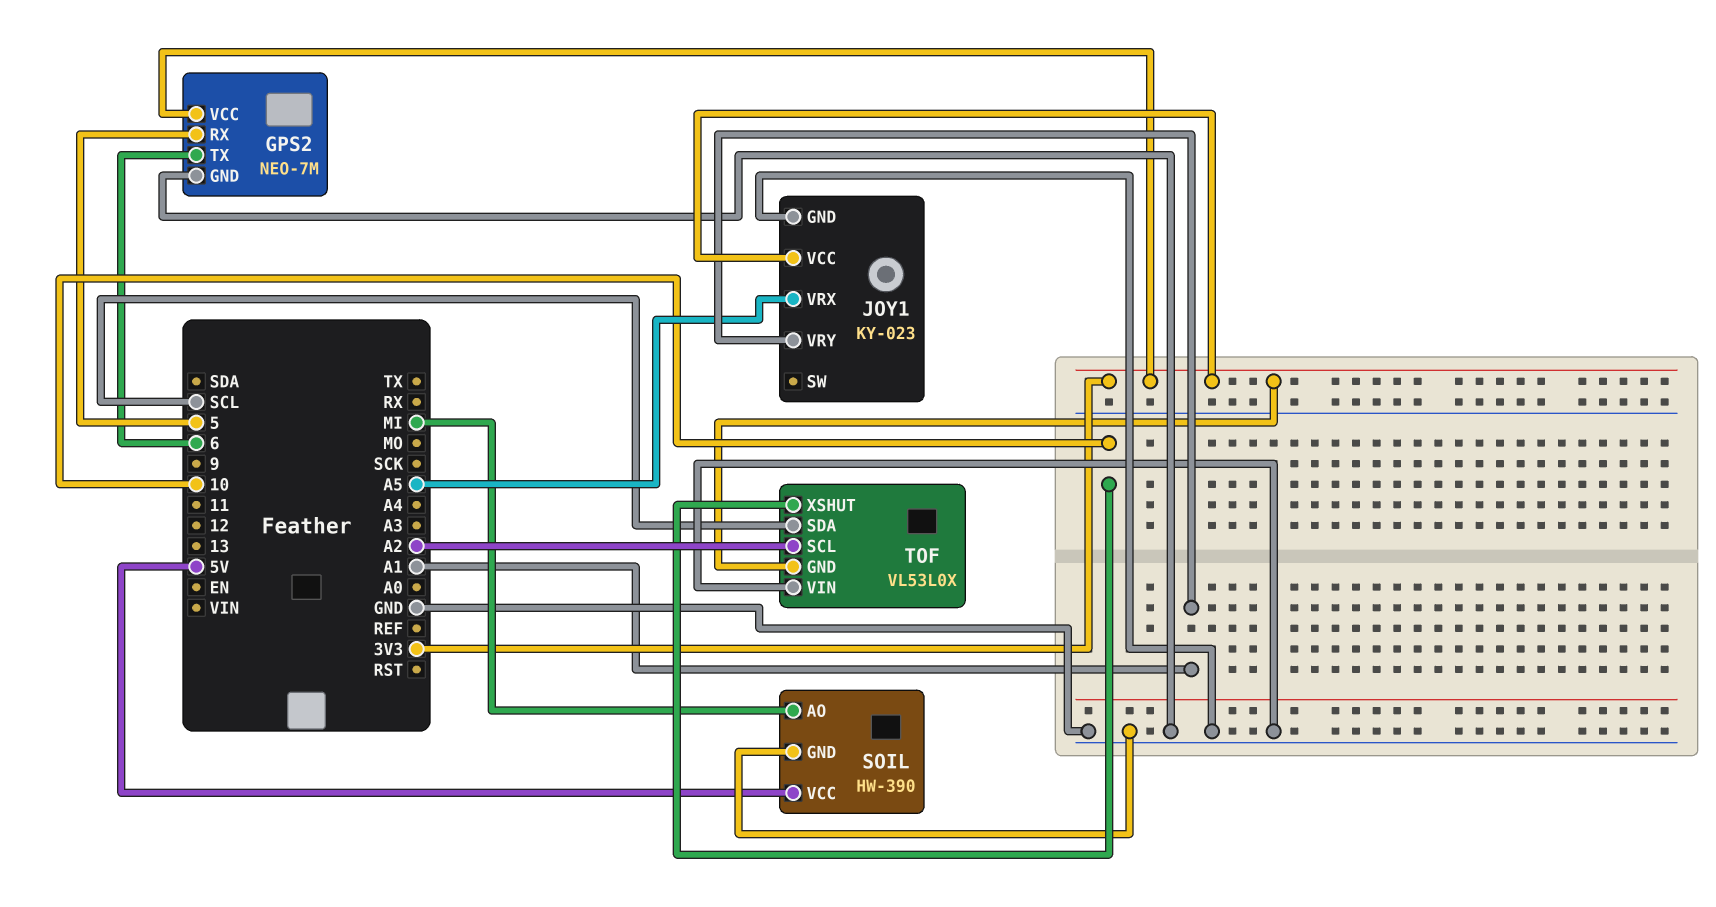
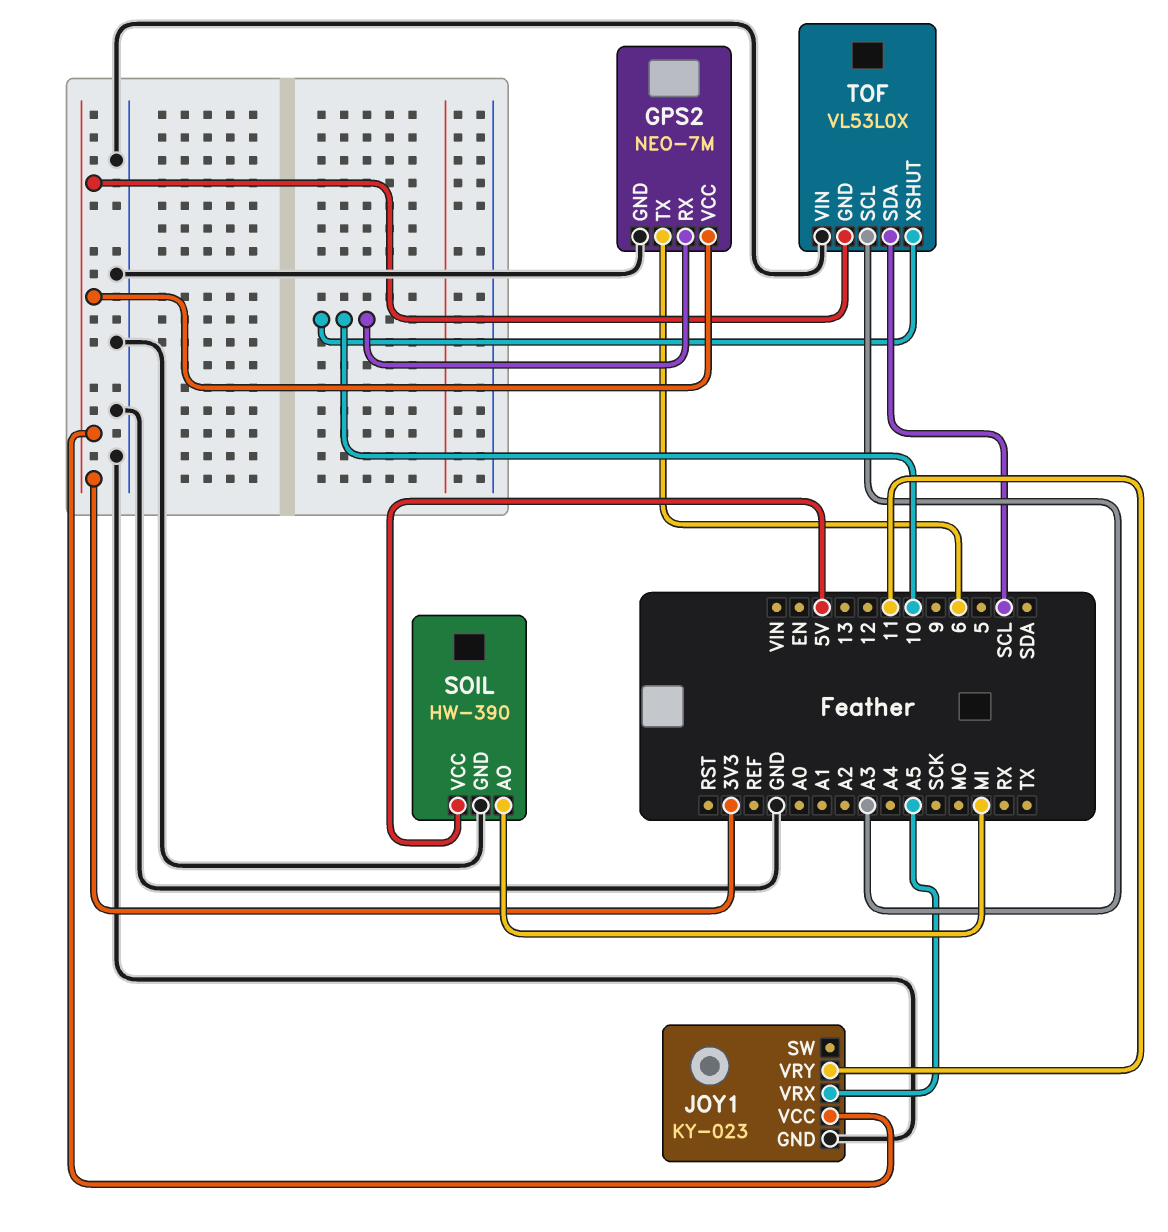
GPS2 pin RX: 5 -> 10
JOY1 pin VRY: A1 -> 11
TOF pin SCL: A2 -> A3

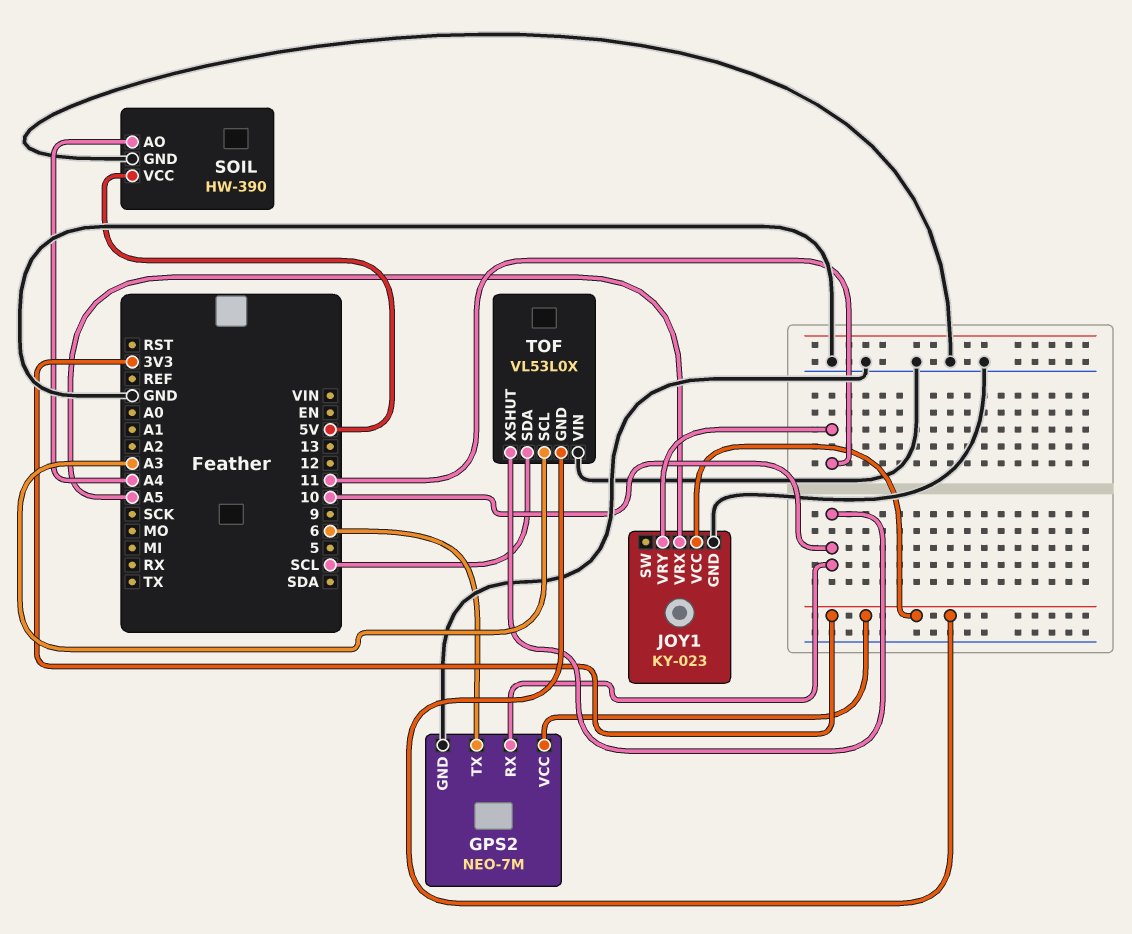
SOIL pin AO: MI -> A4

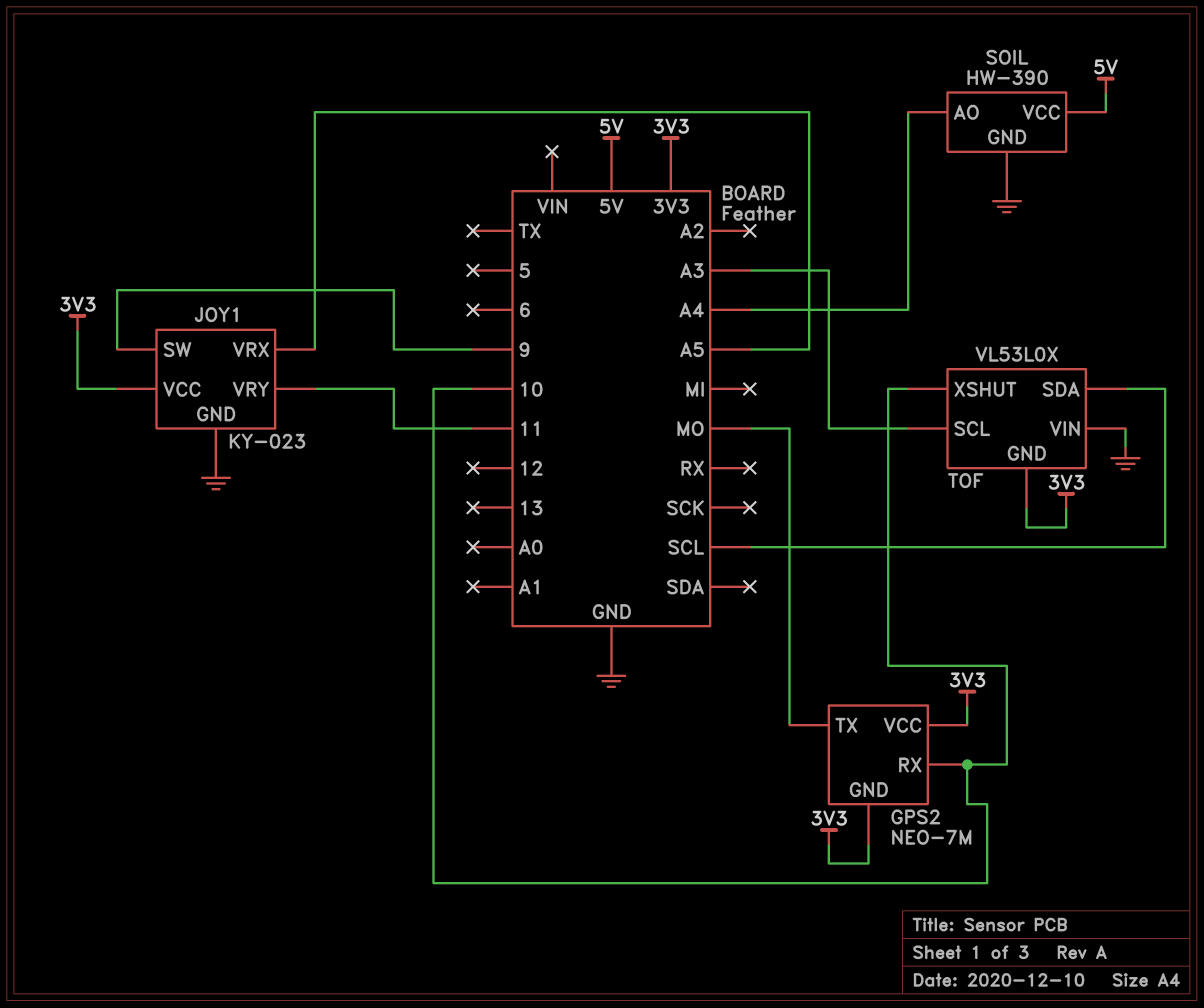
GPS2 pin GND: GND -> 3V3
GPS2 pin TX: 6 -> MO
JOY1 pin SW: none -> 9

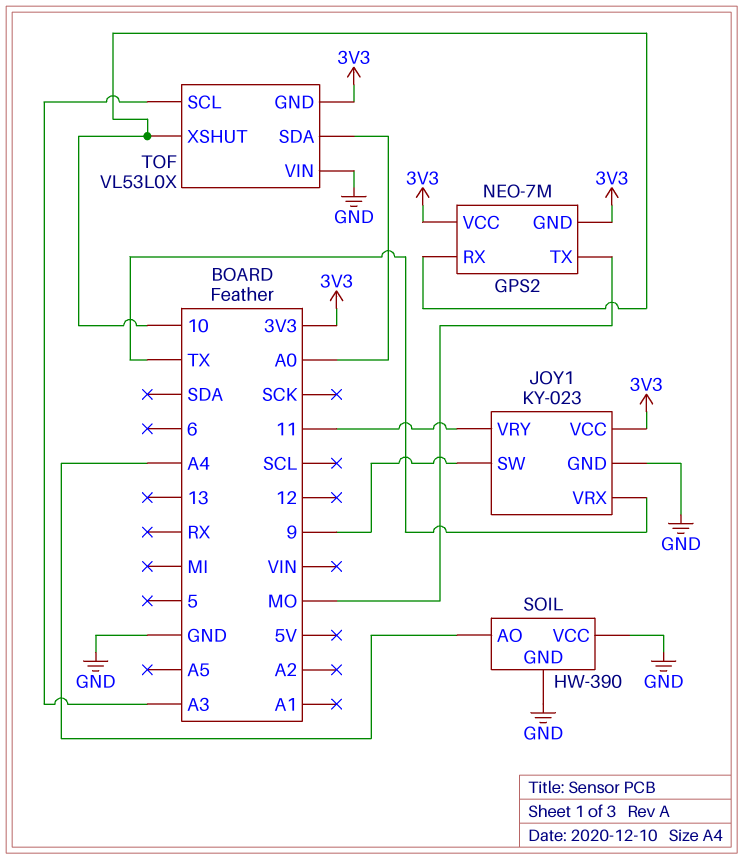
JOY1 pin VRX: A5 -> TX
SOIL pin VCC: 5V -> GND
TOF pin SDA: SCL -> A0

